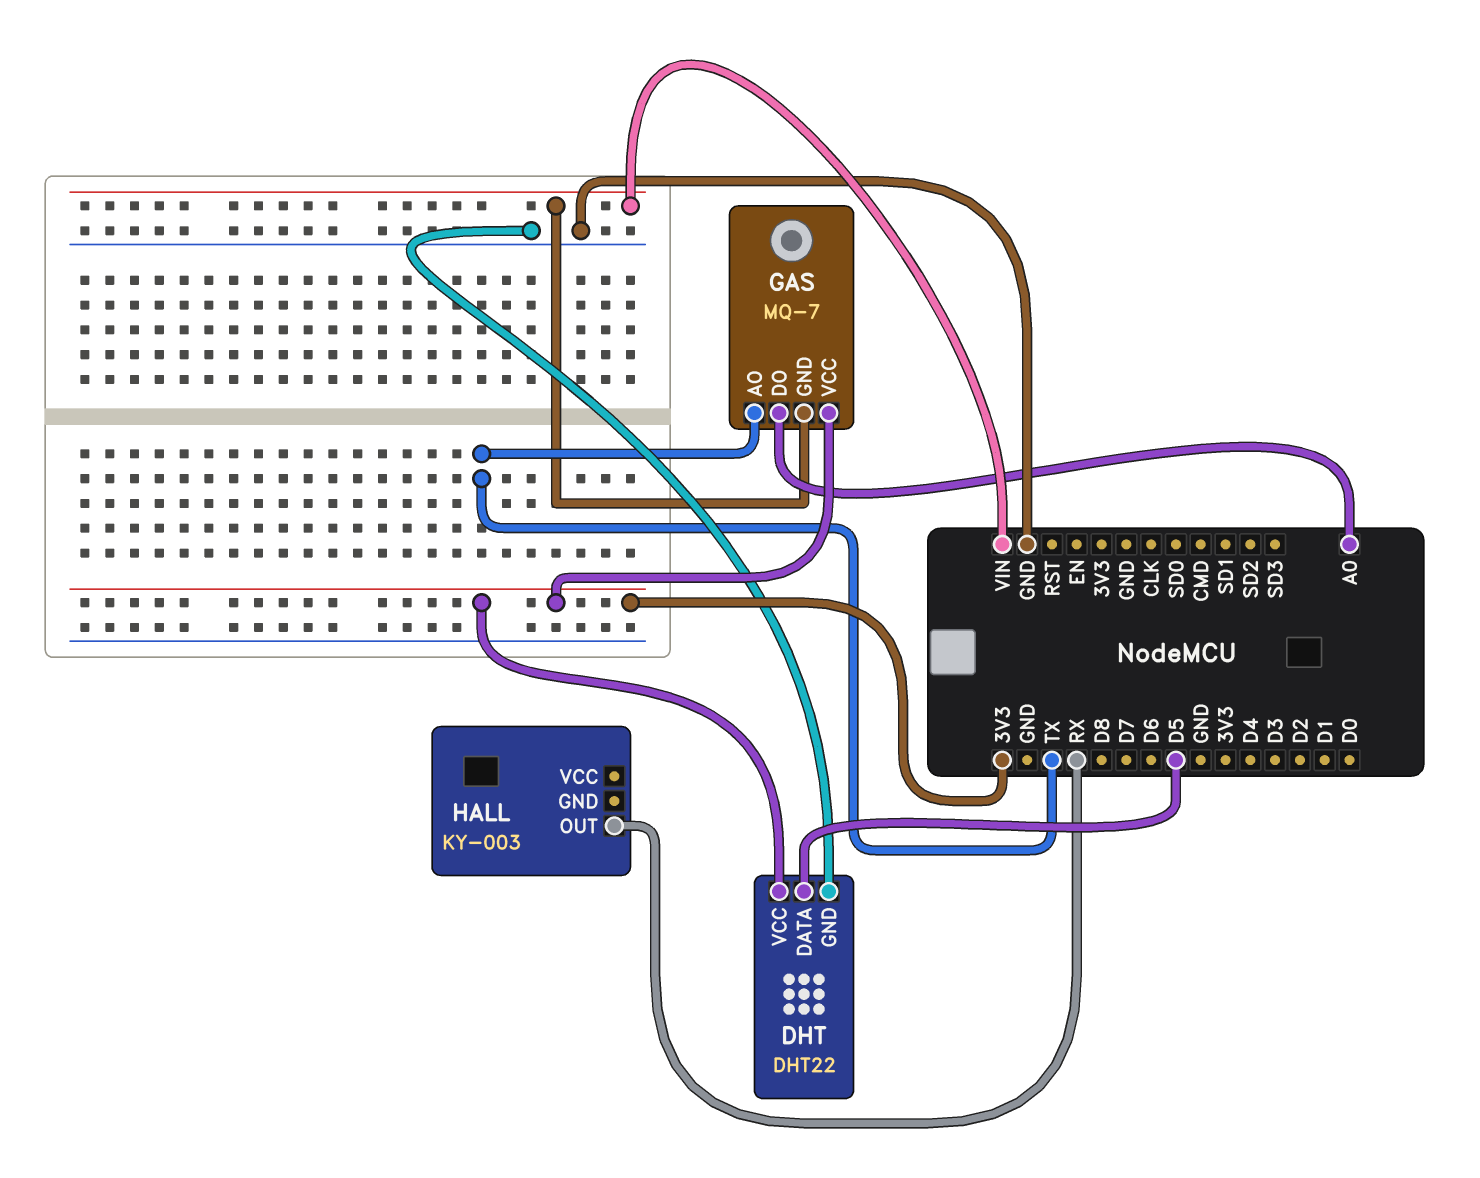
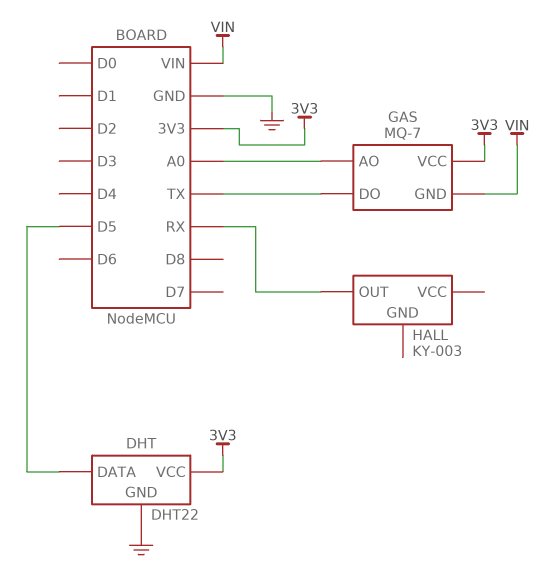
GAS pin AO: TX -> A0
GAS pin DO: A0 -> TX

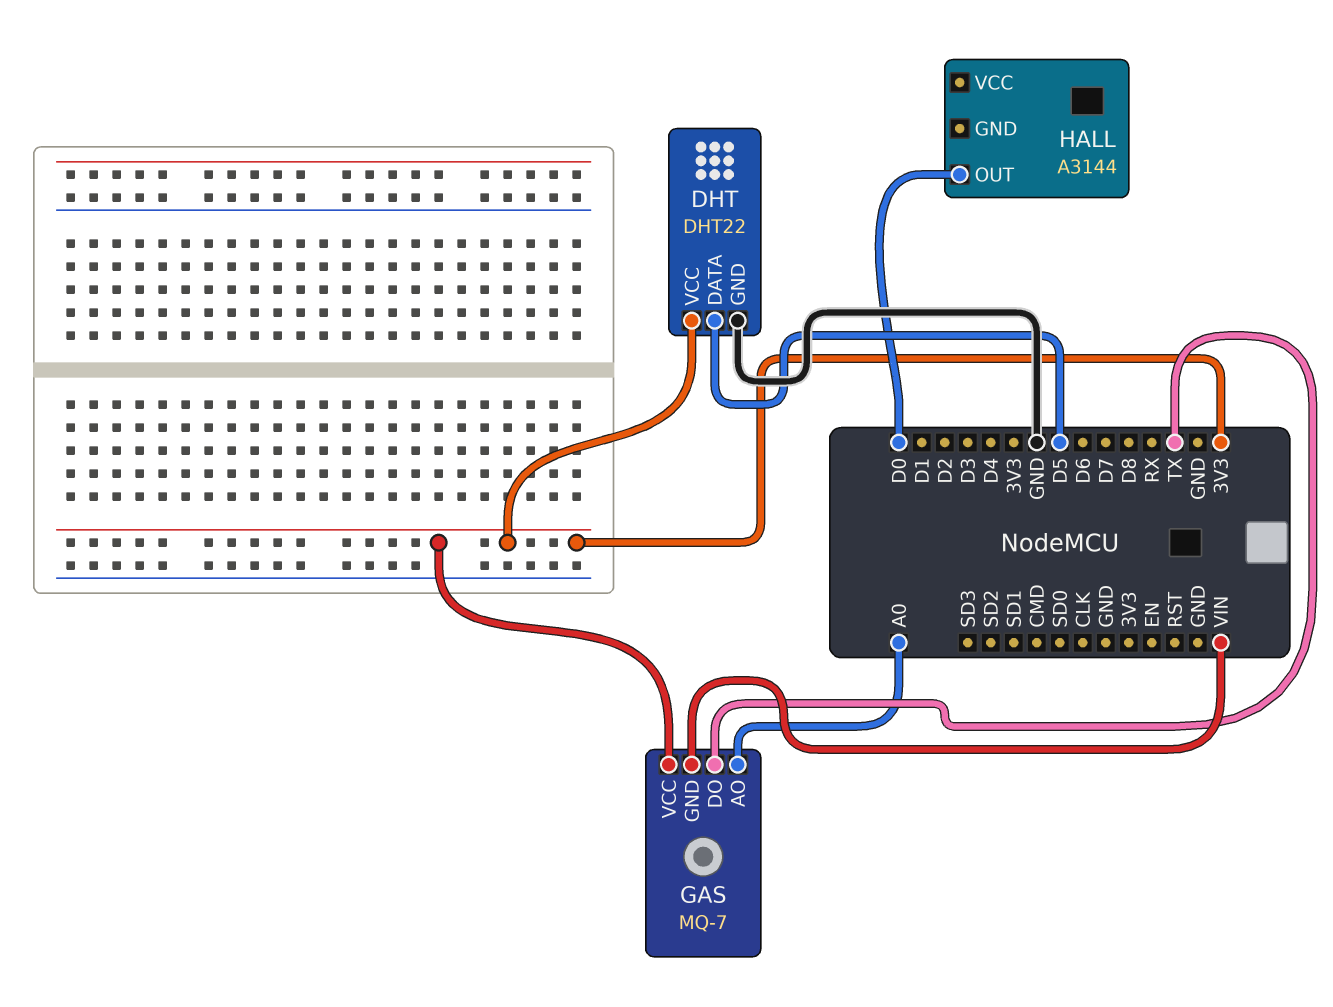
HALL: KY-003 -> A3144
HALL pin OUT: RX -> D0

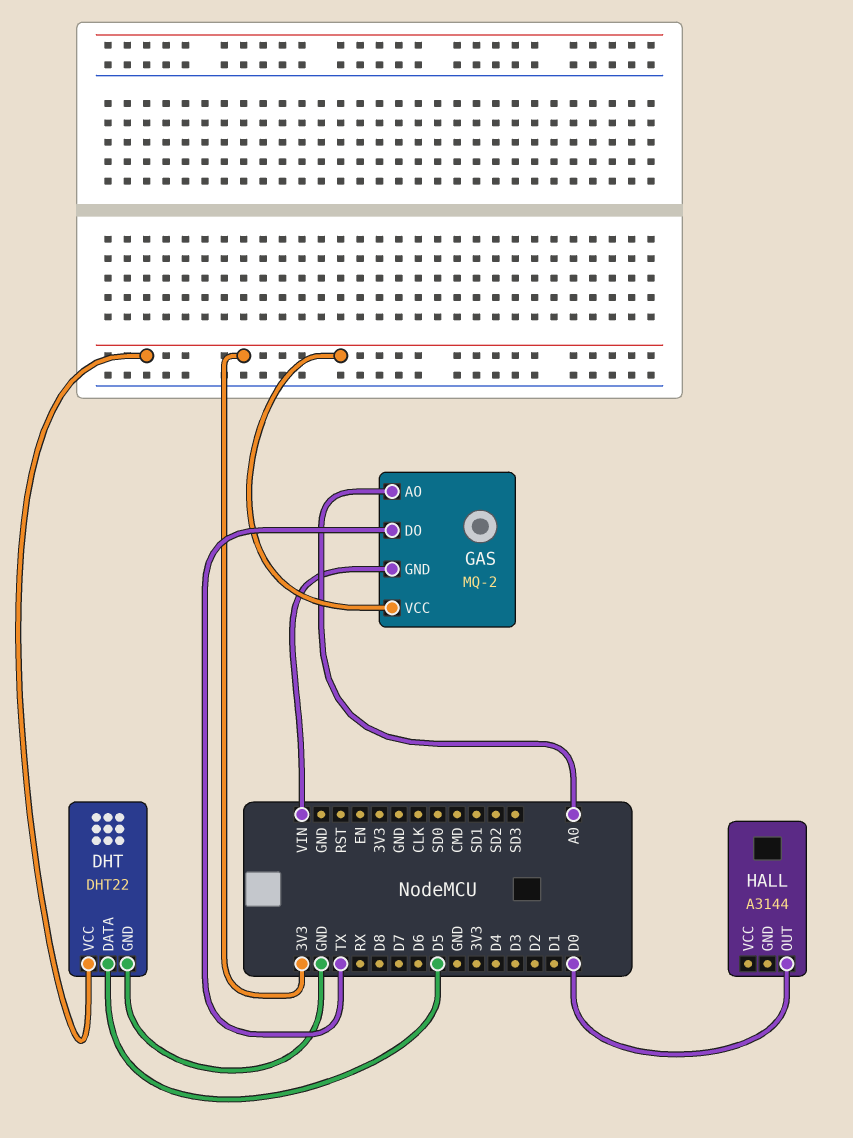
GAS: MQ-7 -> MQ-2

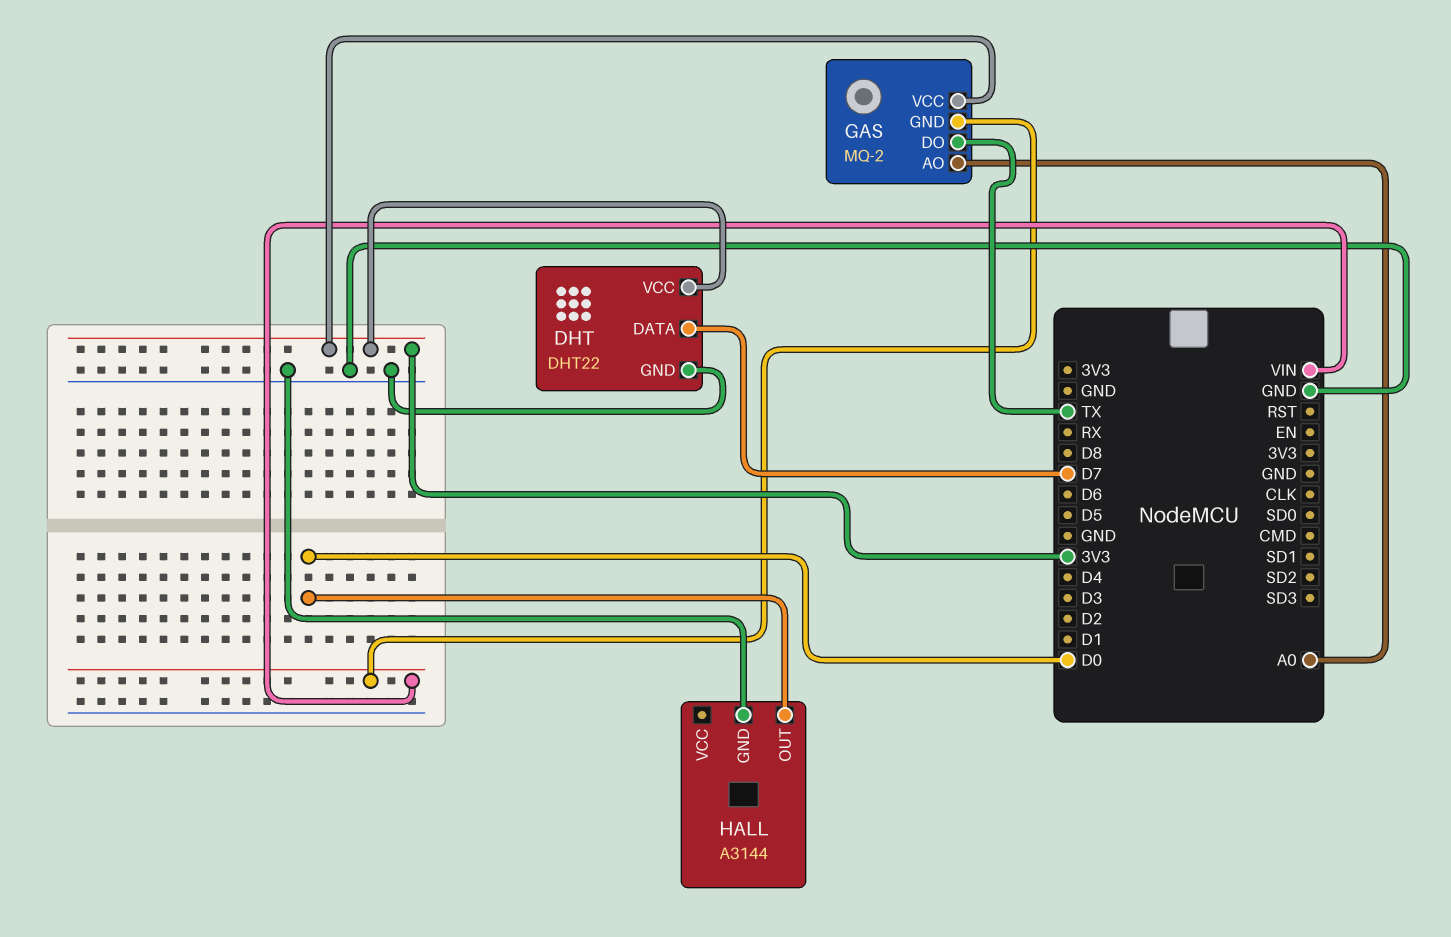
DHT pin DATA: D5 -> D7
HALL pin GND: none -> GND

